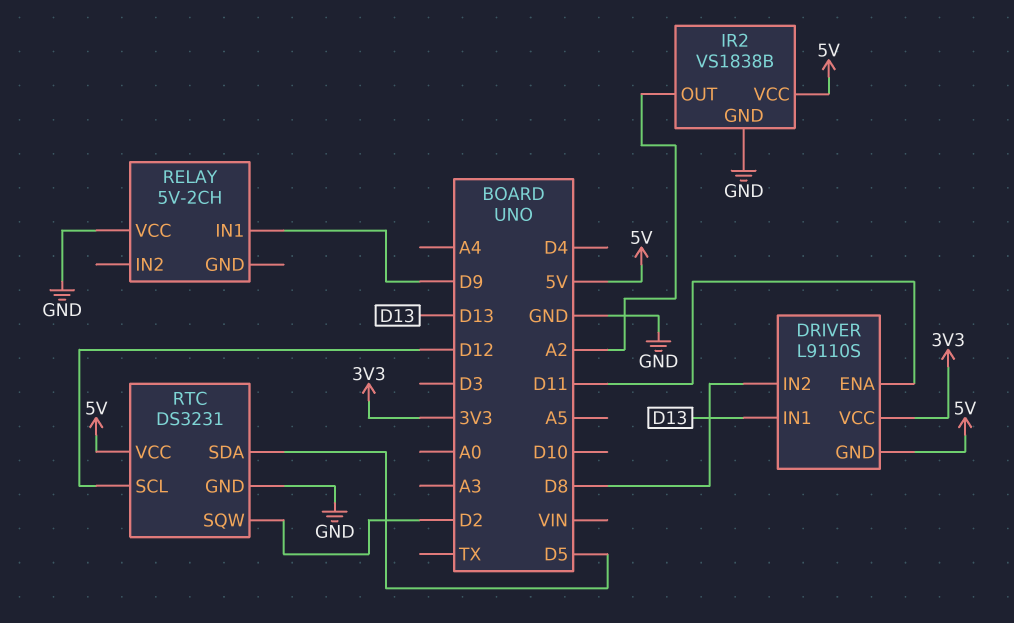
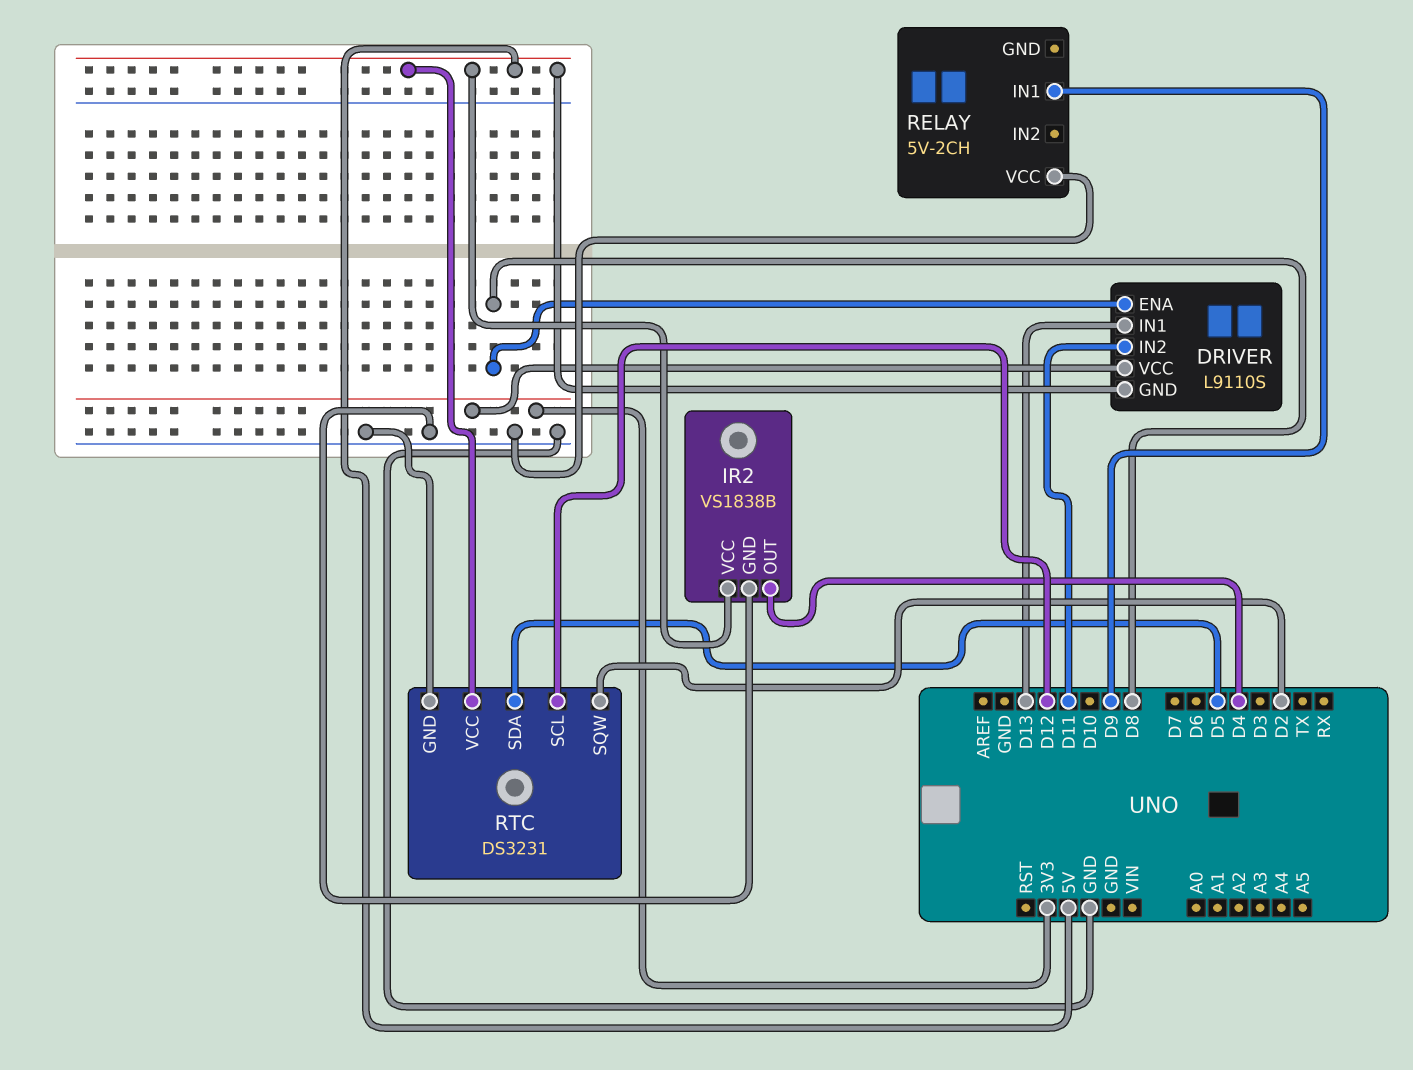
DRIVER pin ENA: D11 -> D8
DRIVER pin IN2: D8 -> D11
IR2 pin OUT: A2 -> D4

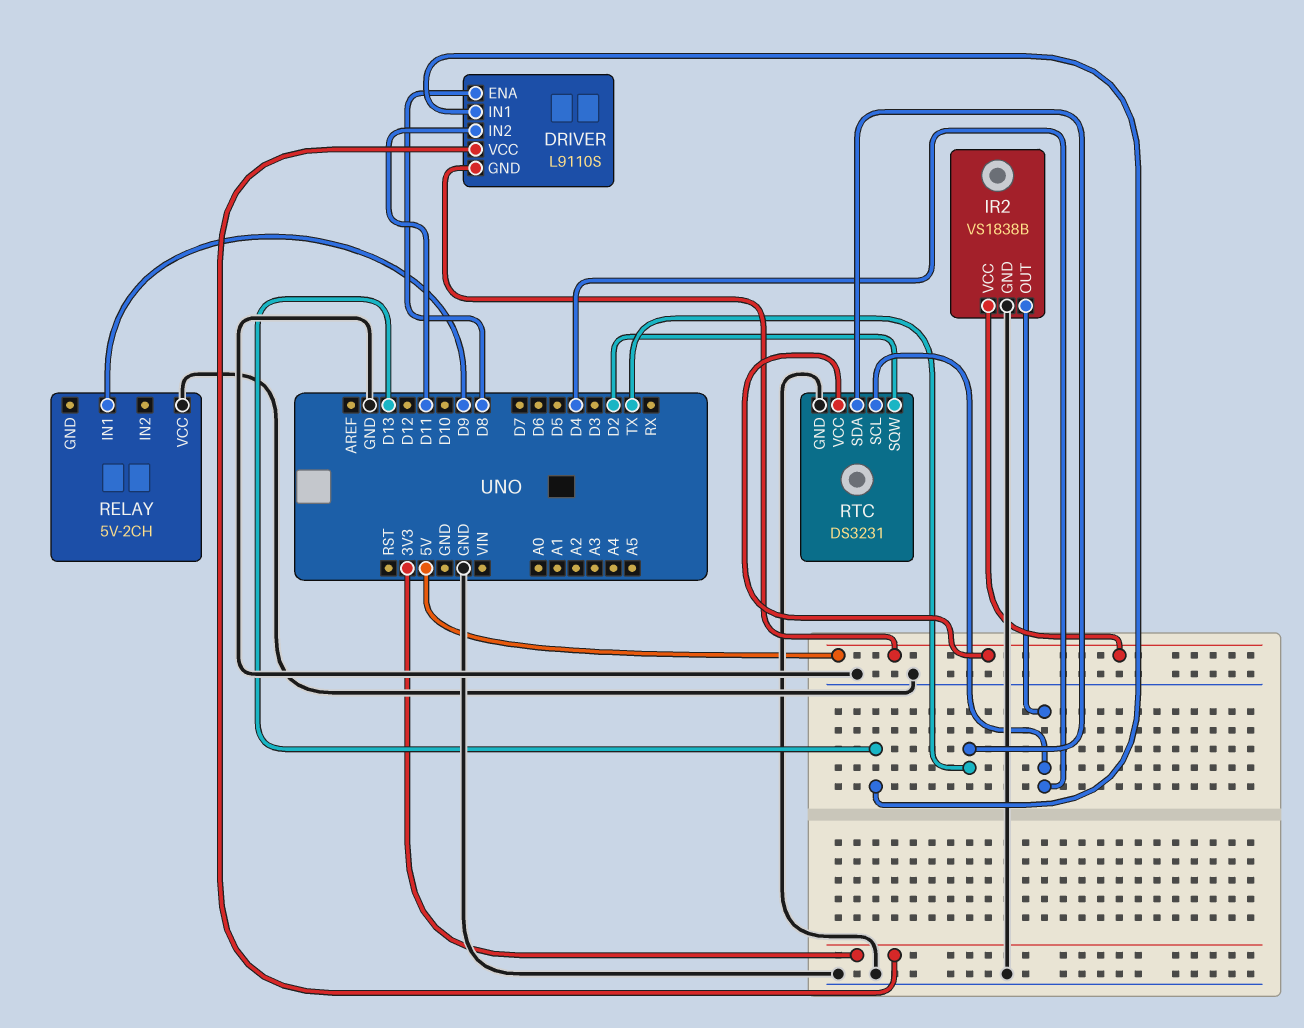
RTC pin SCL: D12 -> D4
RTC pin SDA: D5 -> TX

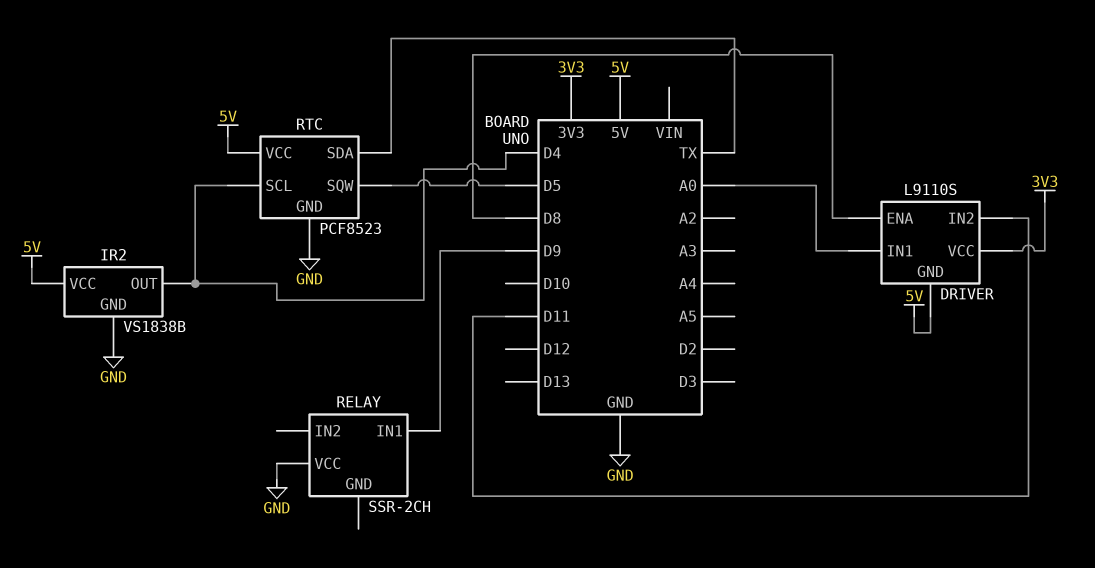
DRIVER pin IN1: D13 -> A0
RELAY: 5V-2CH -> SSR-2CH
RTC: DS3231 -> PCF8523
RTC pin SQW: D2 -> D5

